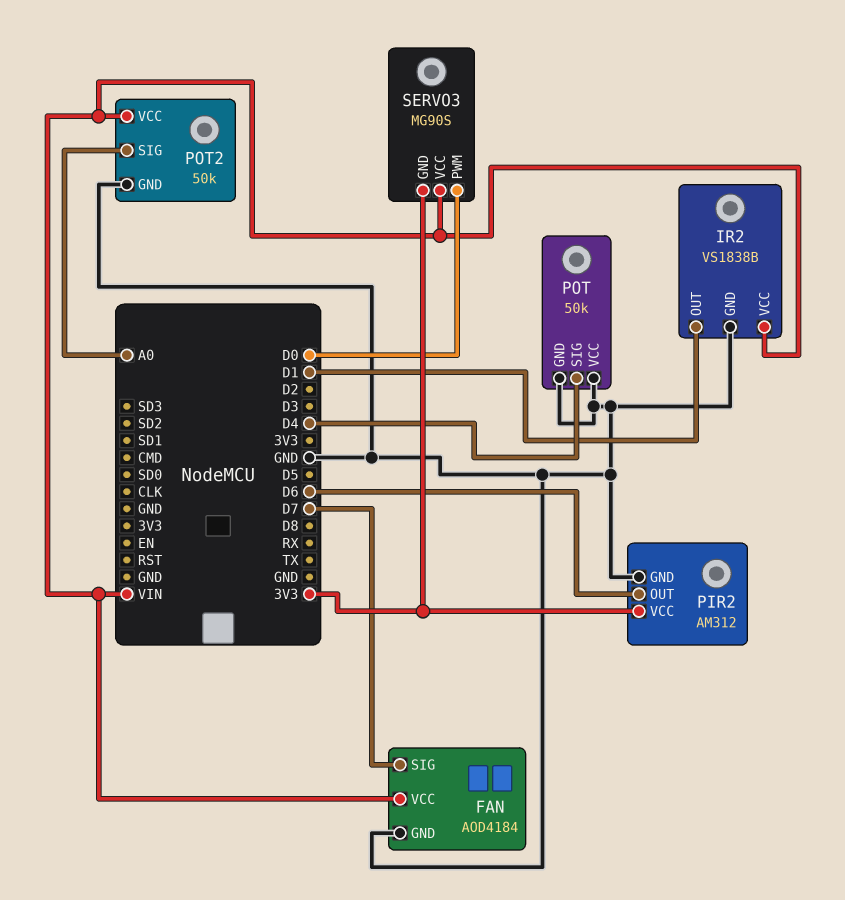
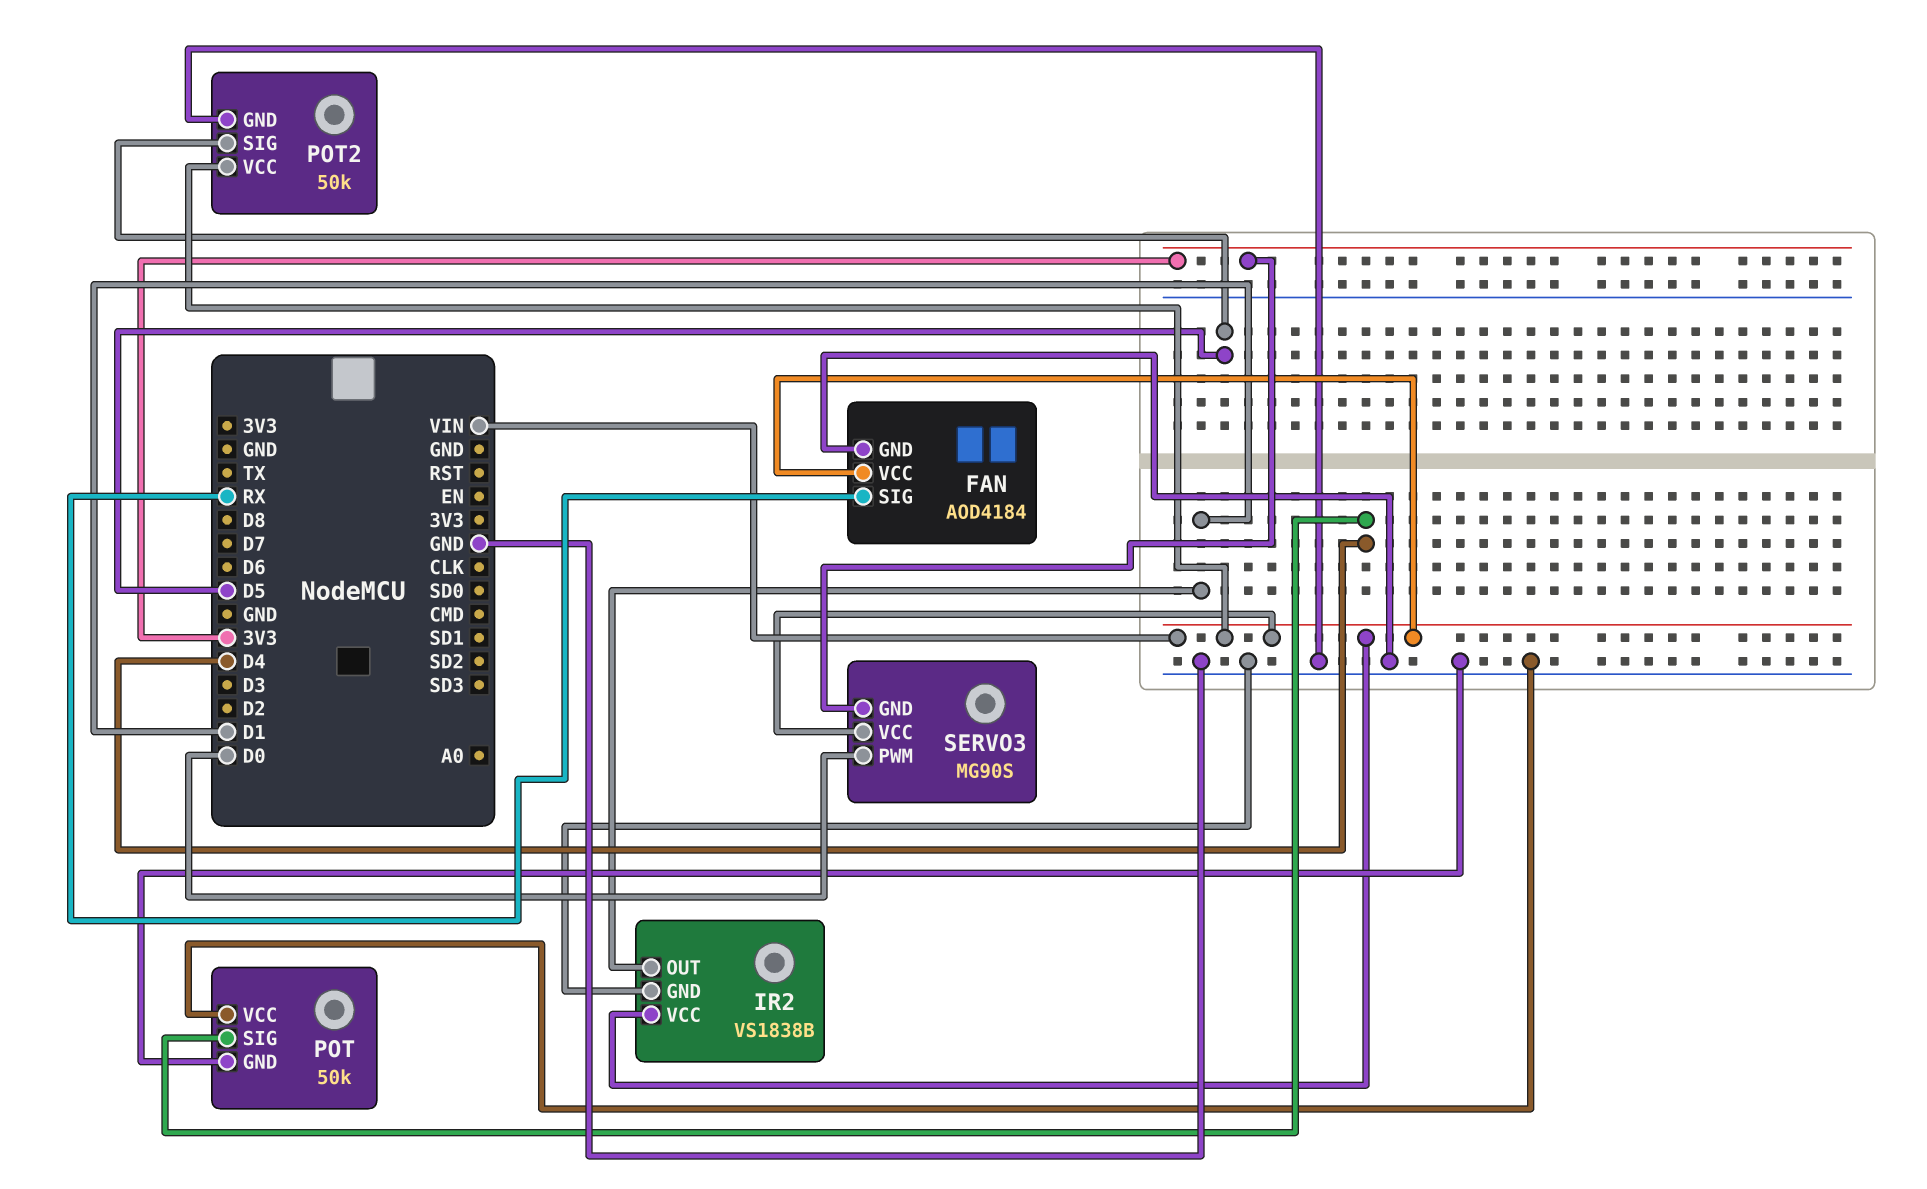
FAN pin SIG: D7 -> RX
PIR2: AM312 -> none
PIR2 pin GND: GND -> none
PIR2 pin OUT: D6 -> none
PIR2 pin VCC: 3V3 -> none
POT2 pin SIG: A0 -> D5

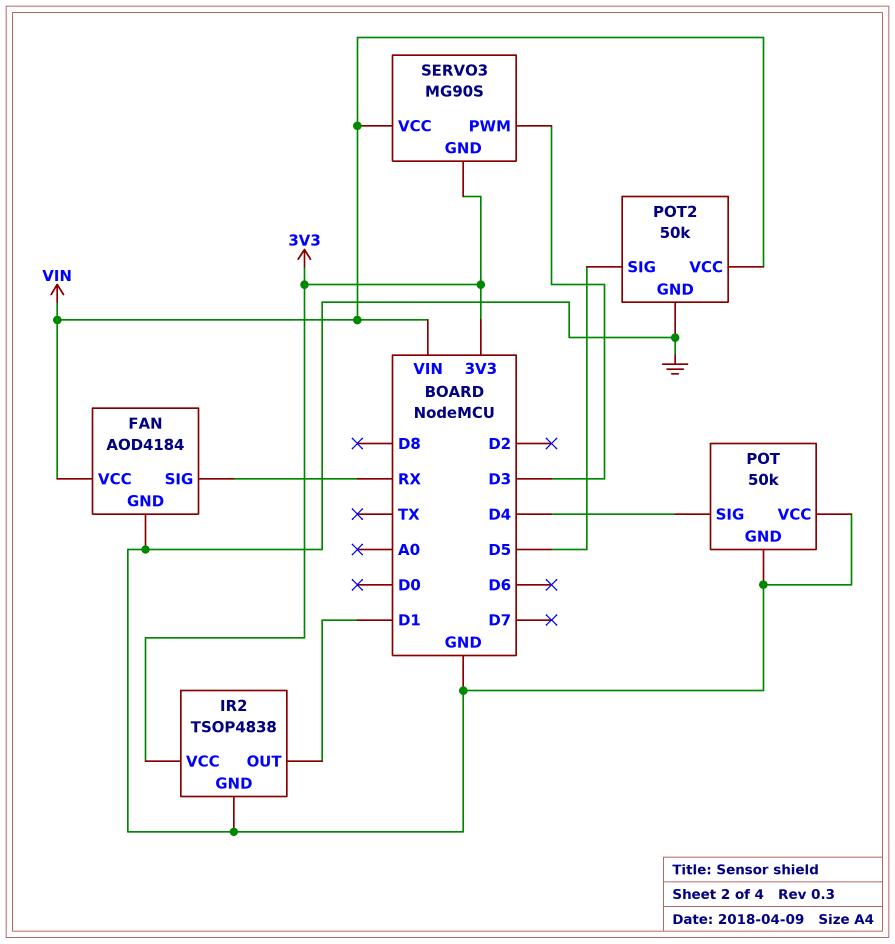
IR2: VS1838B -> TSOP4838
IR2 pin VCC: VIN -> 3V3
SERVO3 pin PWM: D0 -> D3

